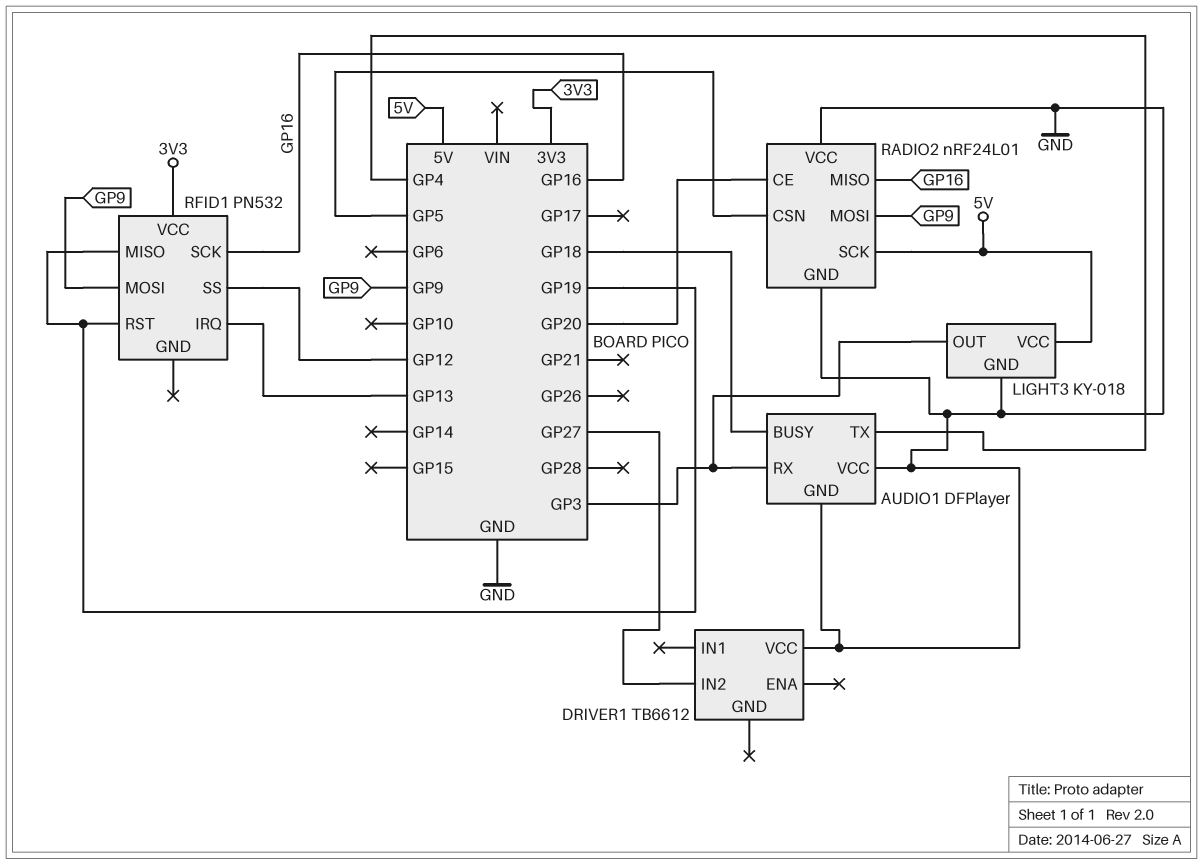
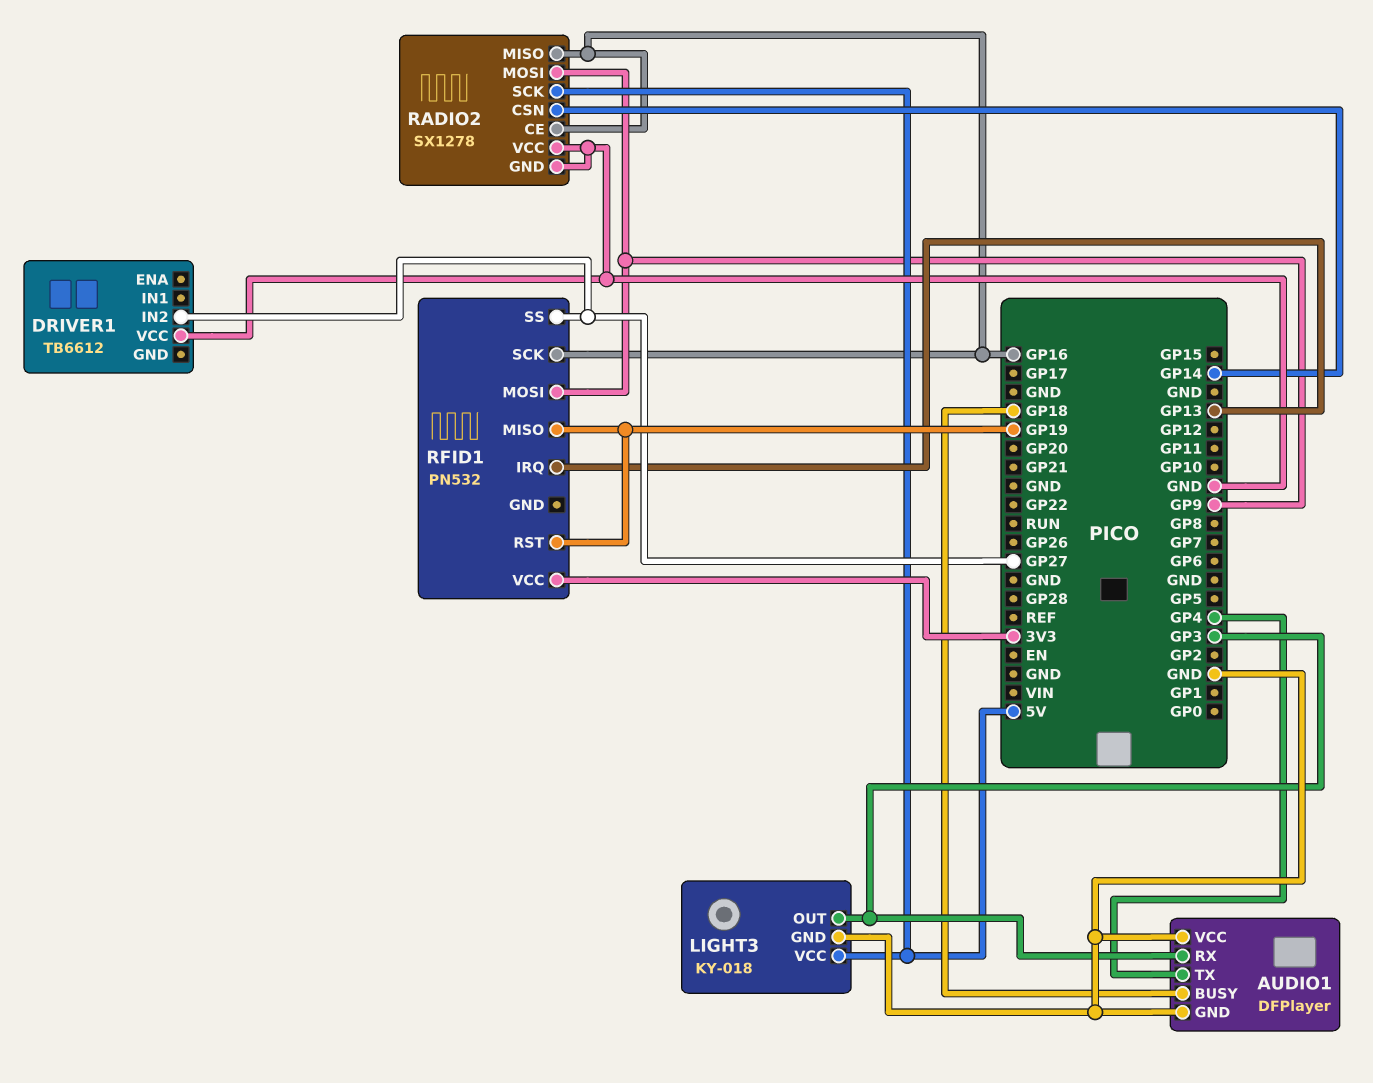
RADIO2: nRF24L01 -> SX1278
RADIO2 pin CE: GP20 -> GP16
RADIO2 pin CSN: GP5 -> GP14
RFID1 pin SS: GP12 -> GP27

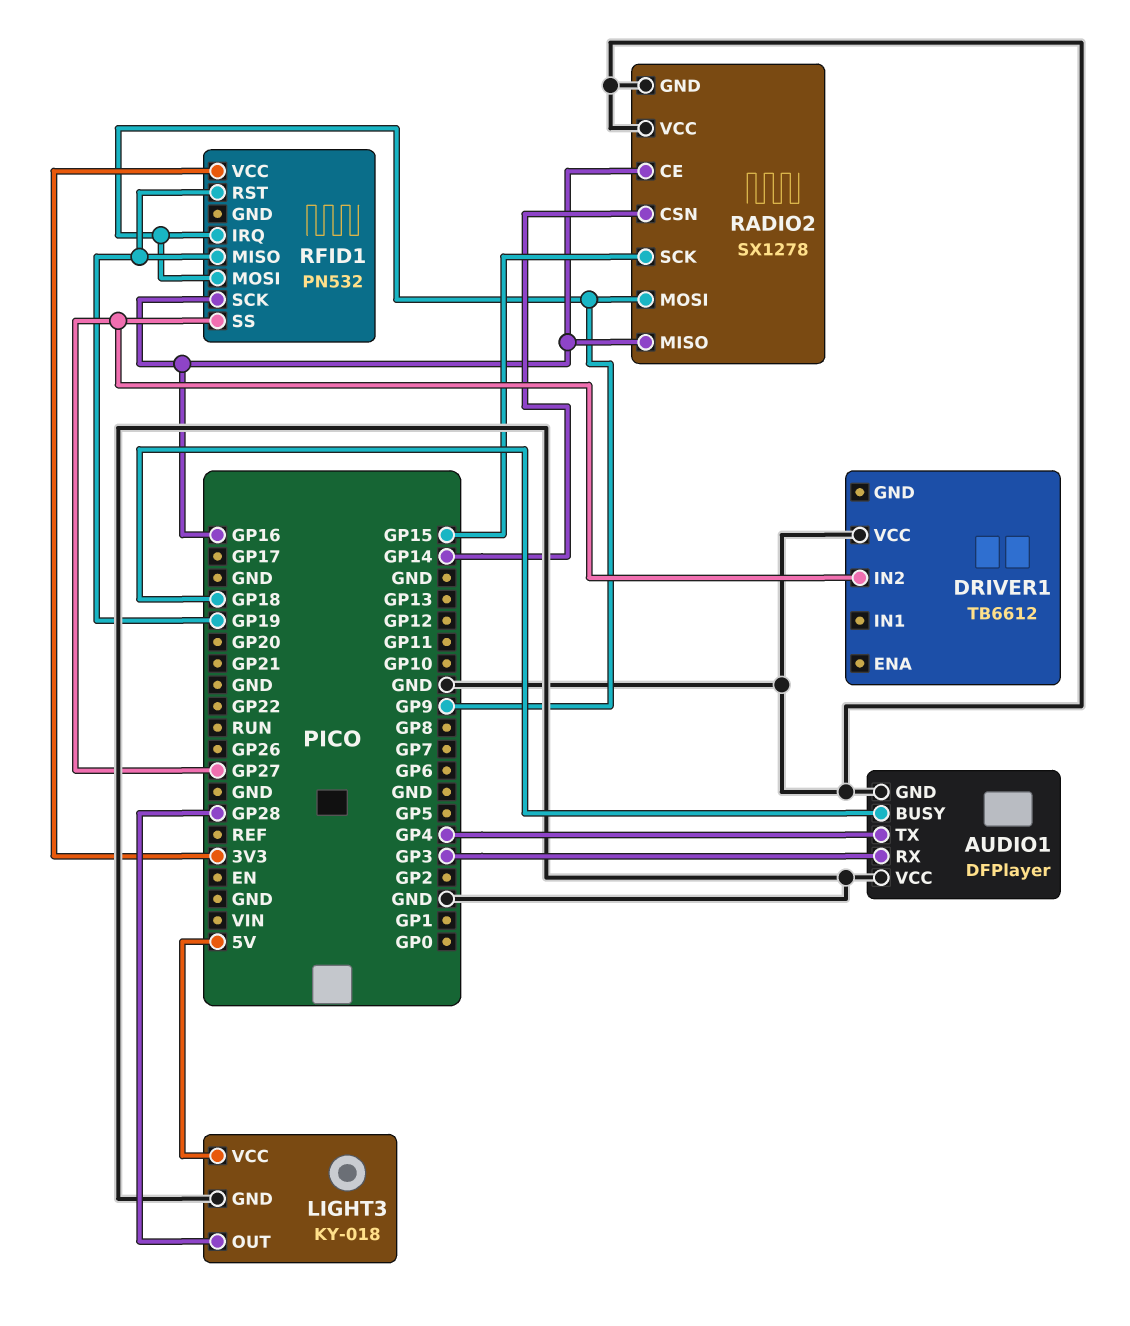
LIGHT3 pin OUT: GP3 -> GP28
RADIO2 pin SCK: 5V -> GP15
RFID1 pin IRQ: GP13 -> GP9

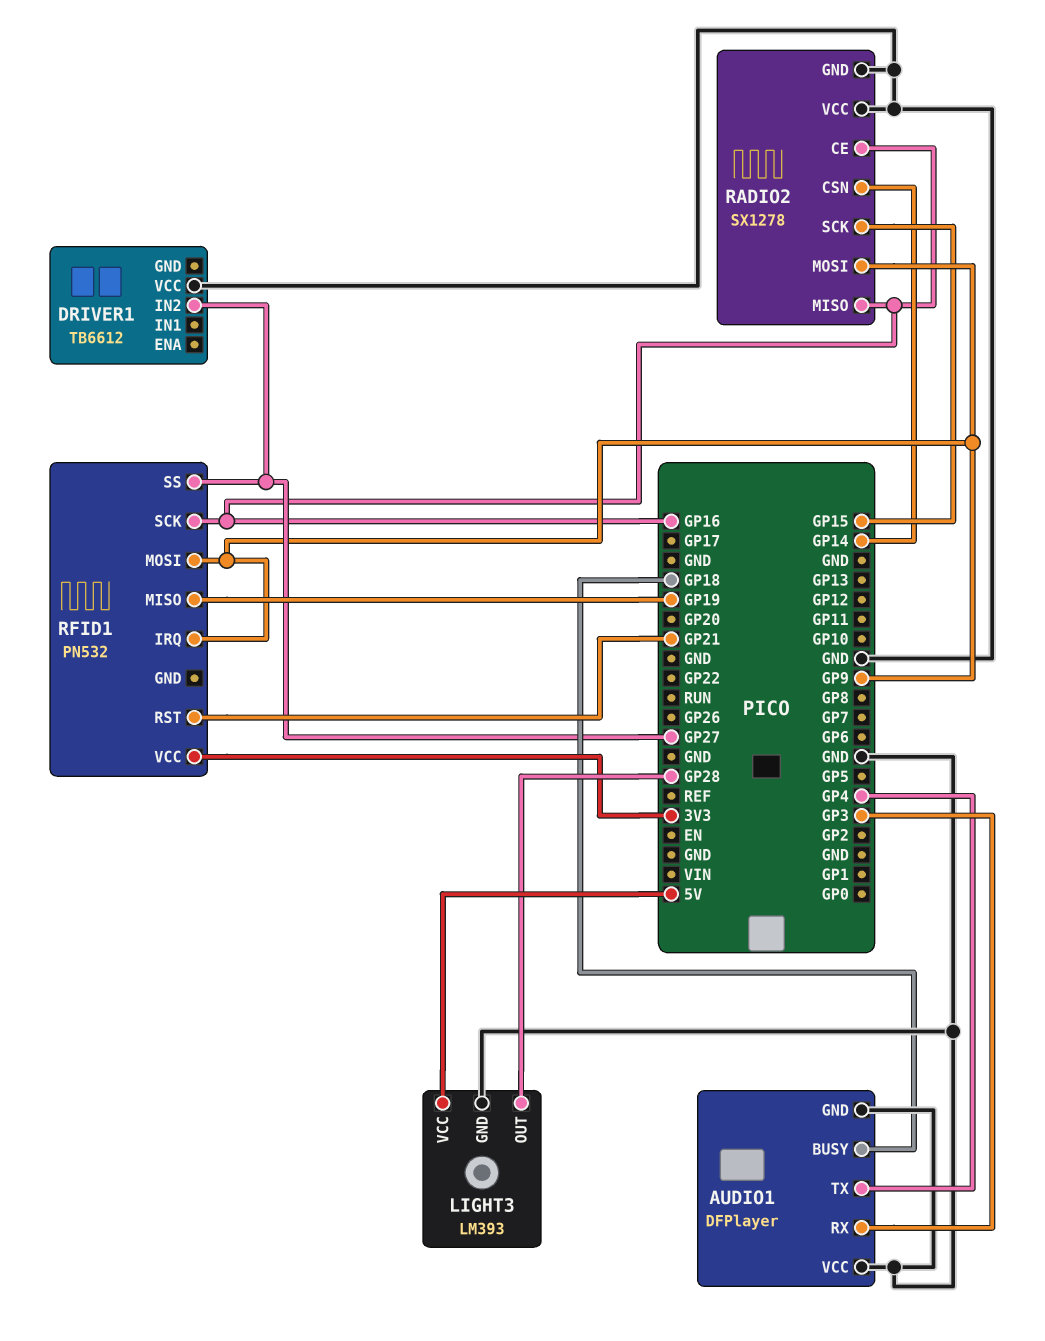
LIGHT3: KY-018 -> LM393
RFID1 pin RST: GP19 -> GP21

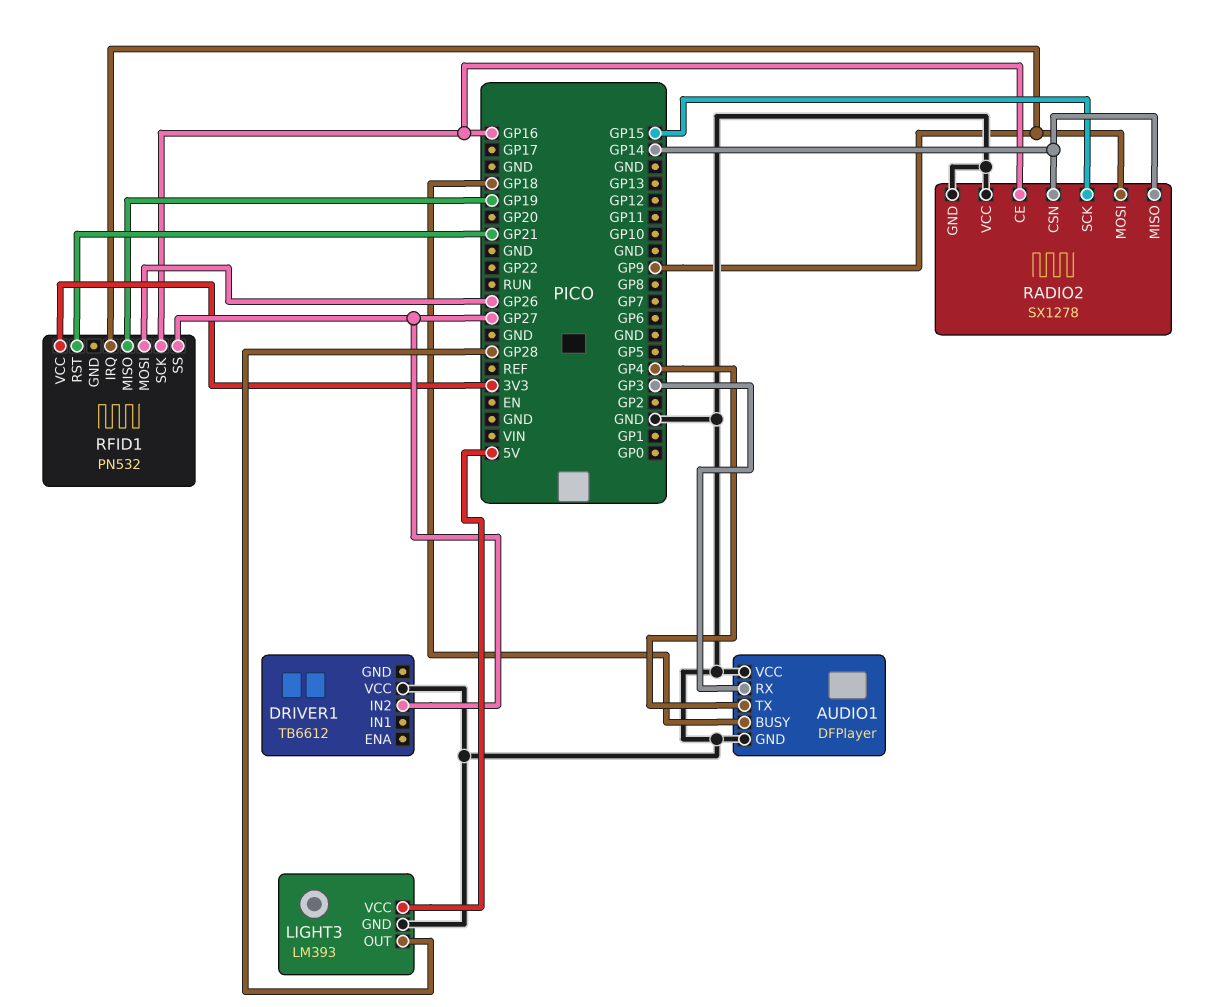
RADIO2 pin MISO: GP16 -> GP14
RFID1 pin MOSI: GP9 -> GP26

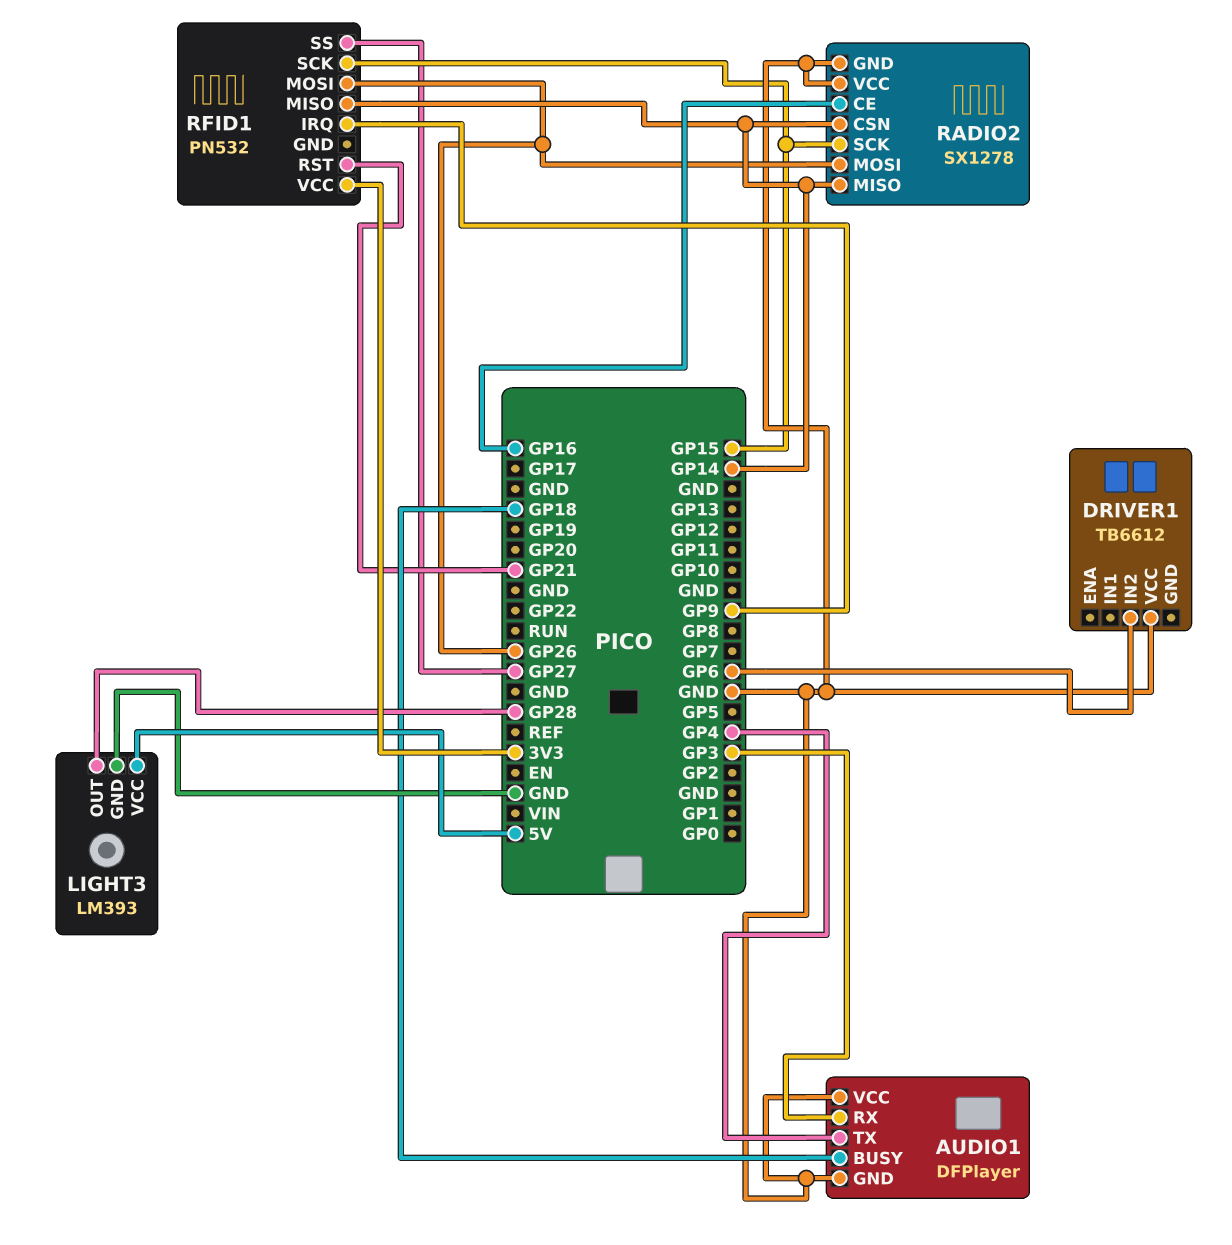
DRIVER1 pin IN2: GP27 -> GP6
RADIO2 pin MOSI: GP9 -> GP26
RFID1 pin MISO: GP19 -> GP14
RFID1 pin SCK: GP16 -> GP15

